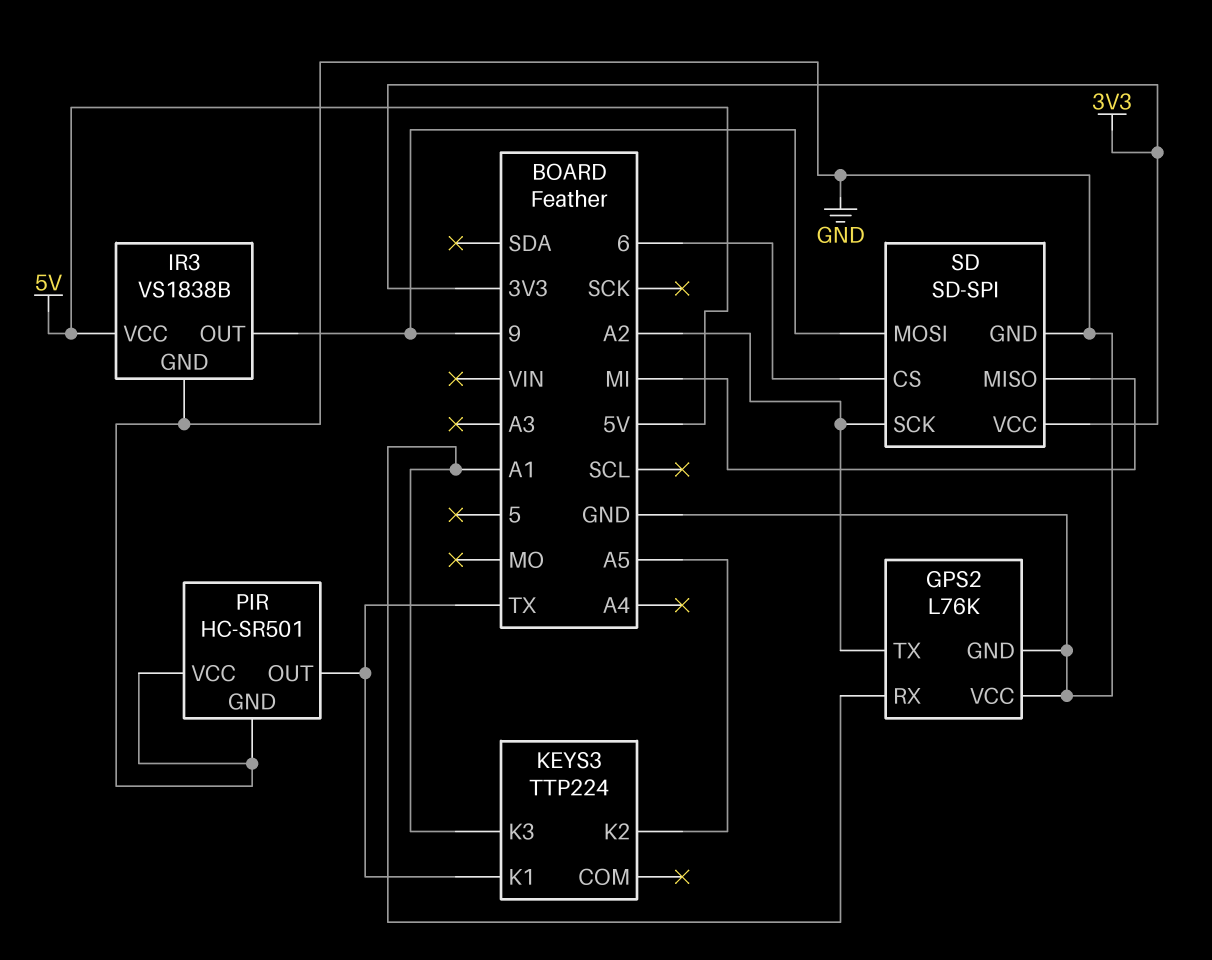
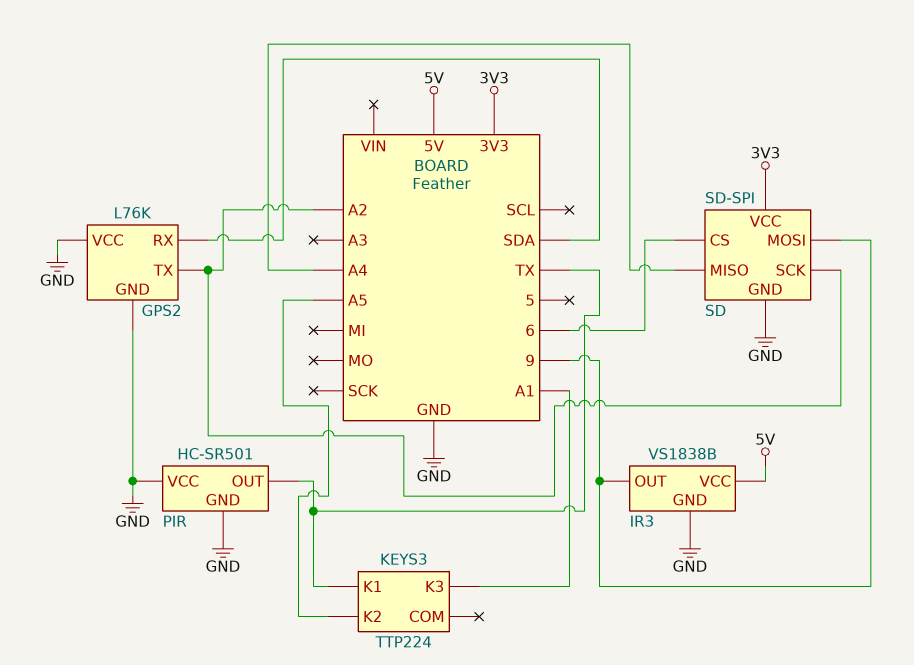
GPS2 pin RX: A1 -> SDA
SD pin MISO: MI -> A4

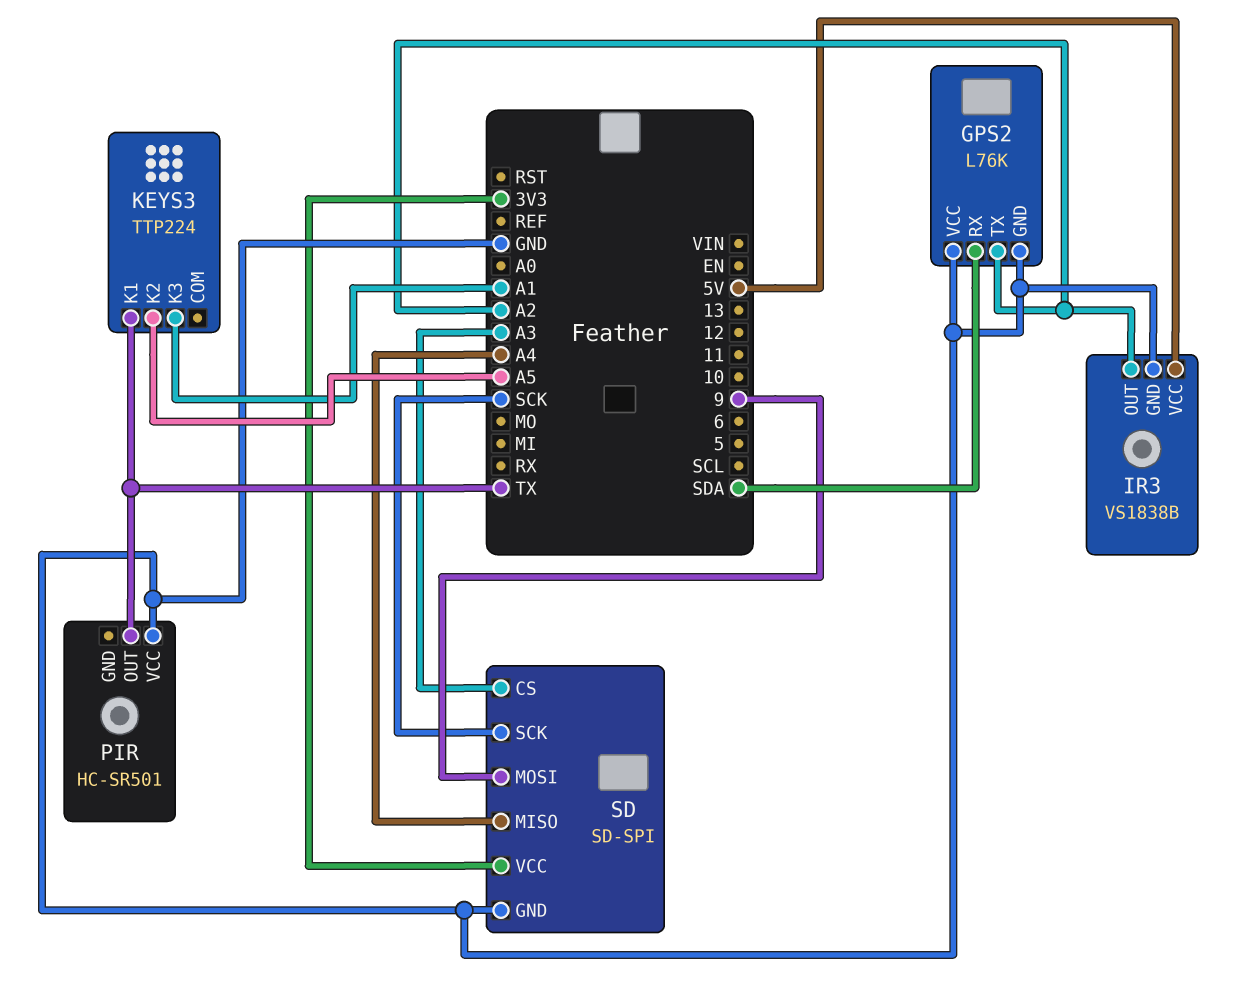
IR3 pin OUT: 9 -> A2
PIR pin GND: GND -> none
SD pin CS: 6 -> A3
SD pin SCK: A2 -> SCK

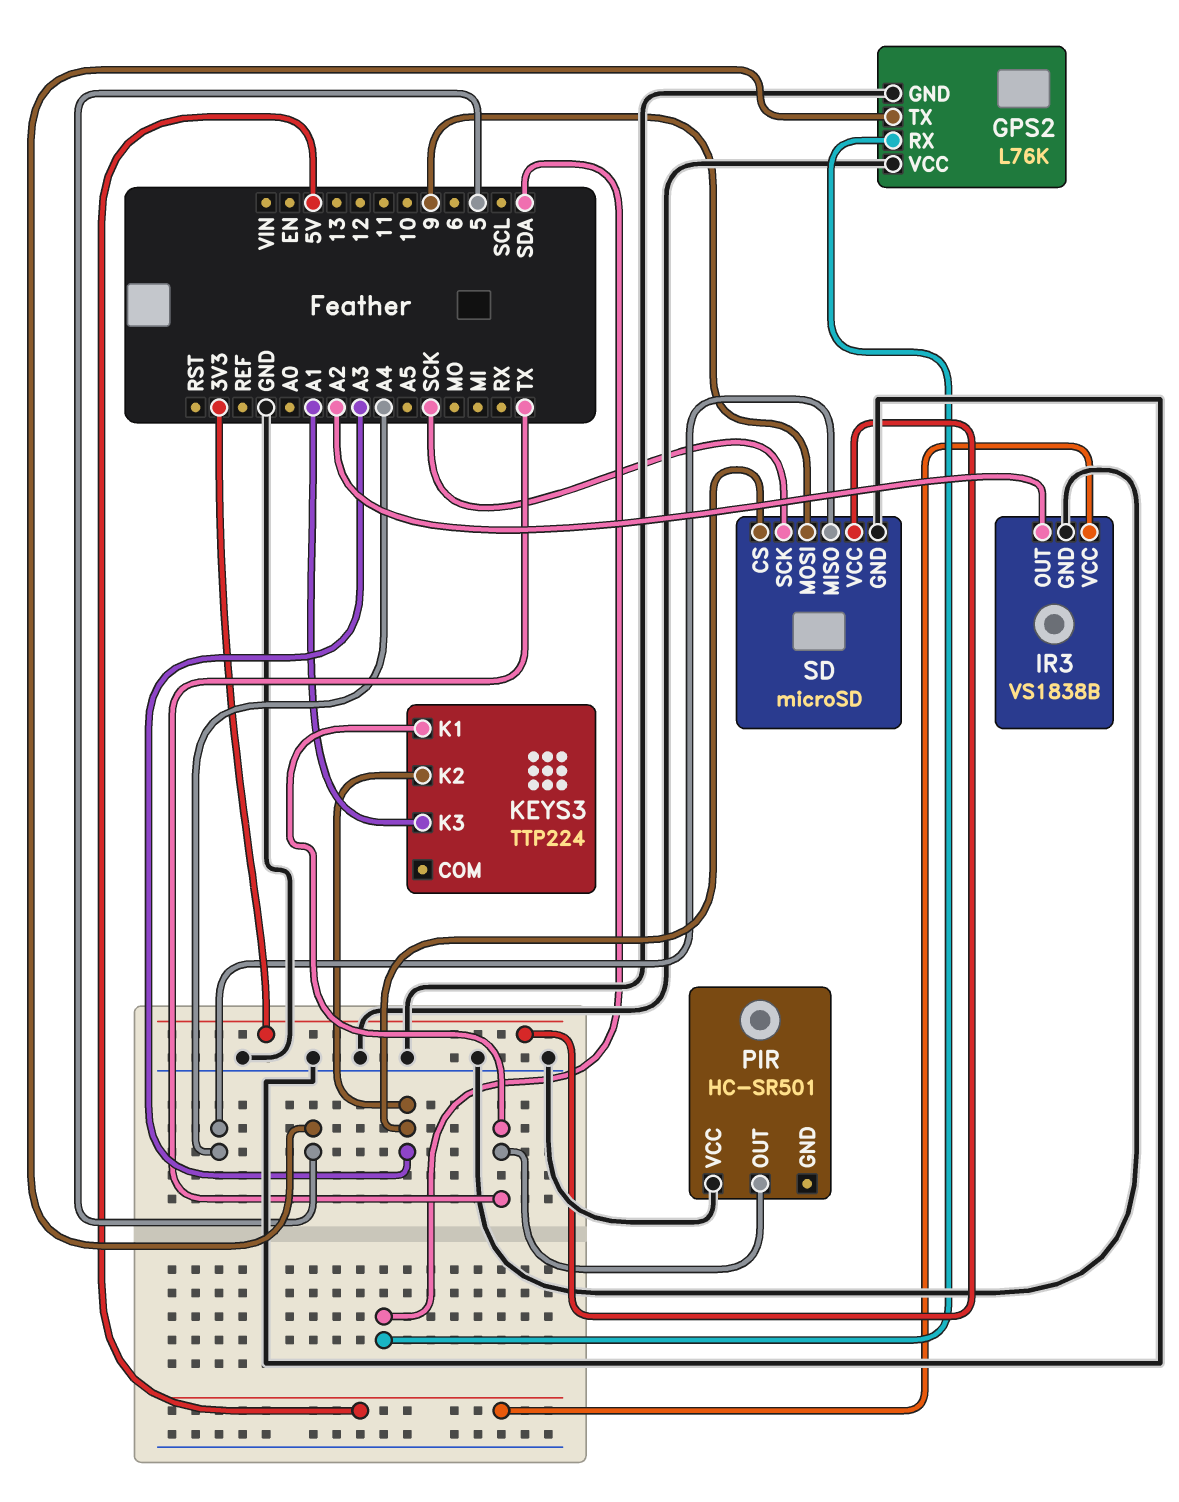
GPS2 pin TX: A2 -> 5
KEYS3 pin K2: A5 -> A3
SD: SD-SPI -> microSD

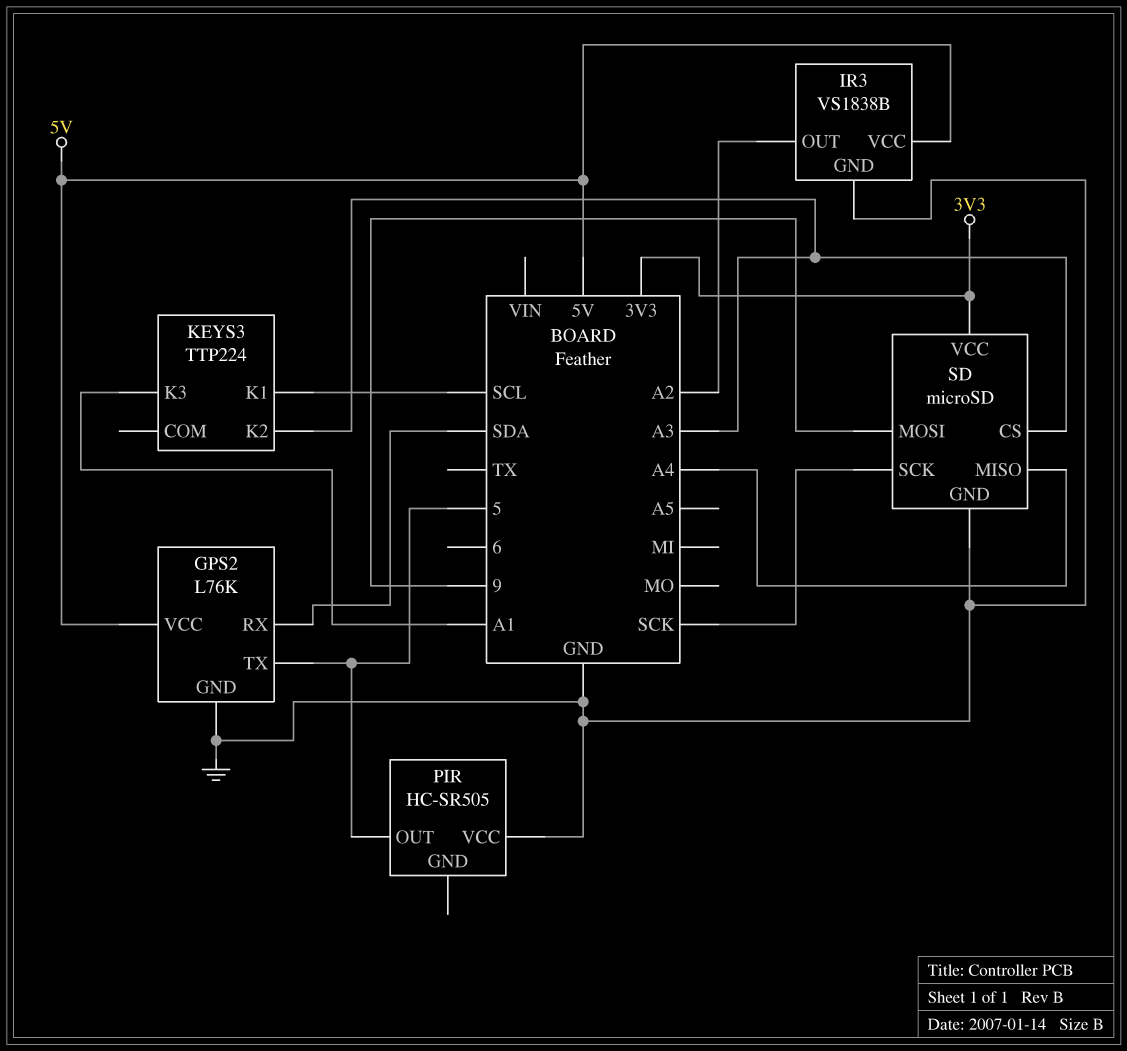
GPS2 pin VCC: GND -> 5V
KEYS3 pin K1: TX -> SCL
PIR: HC-SR501 -> HC-SR505
PIR pin OUT: TX -> 5

